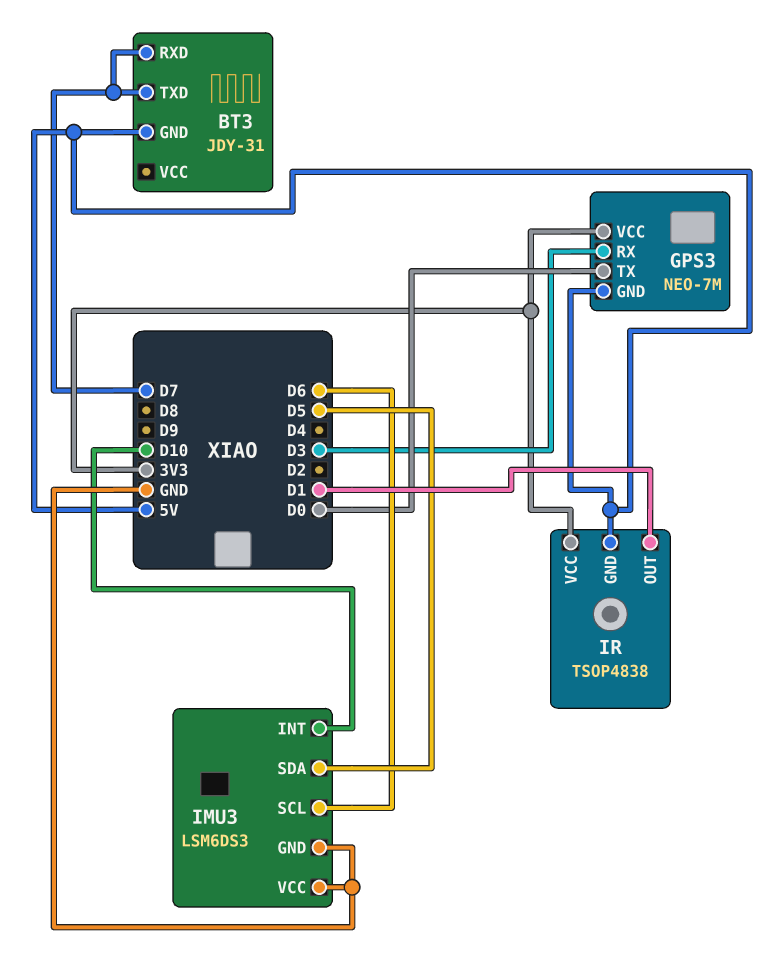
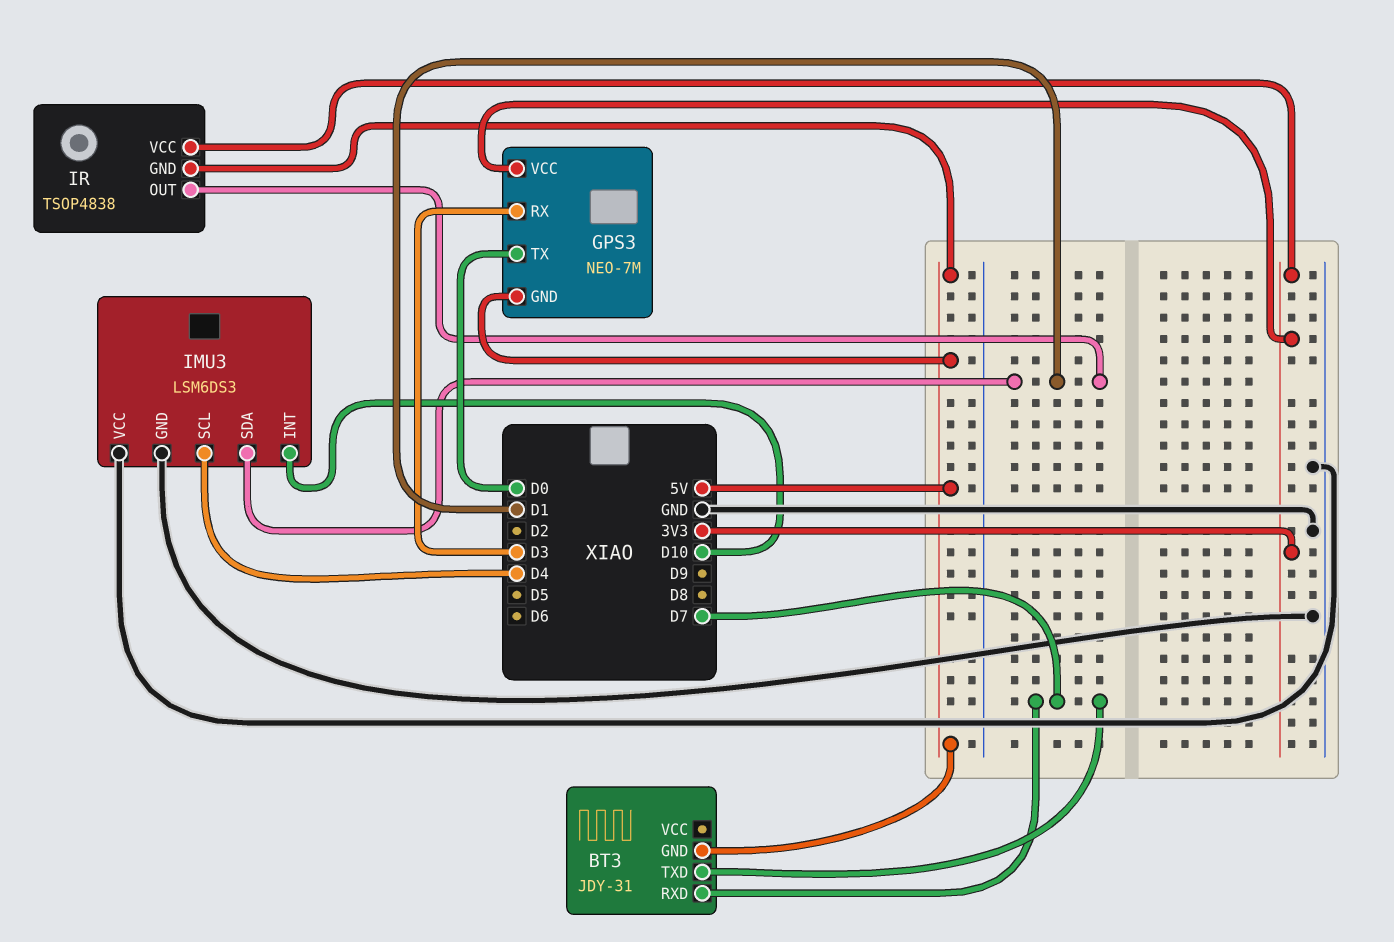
IMU3 pin SCL: D6 -> D4
IMU3 pin SDA: D5 -> D1

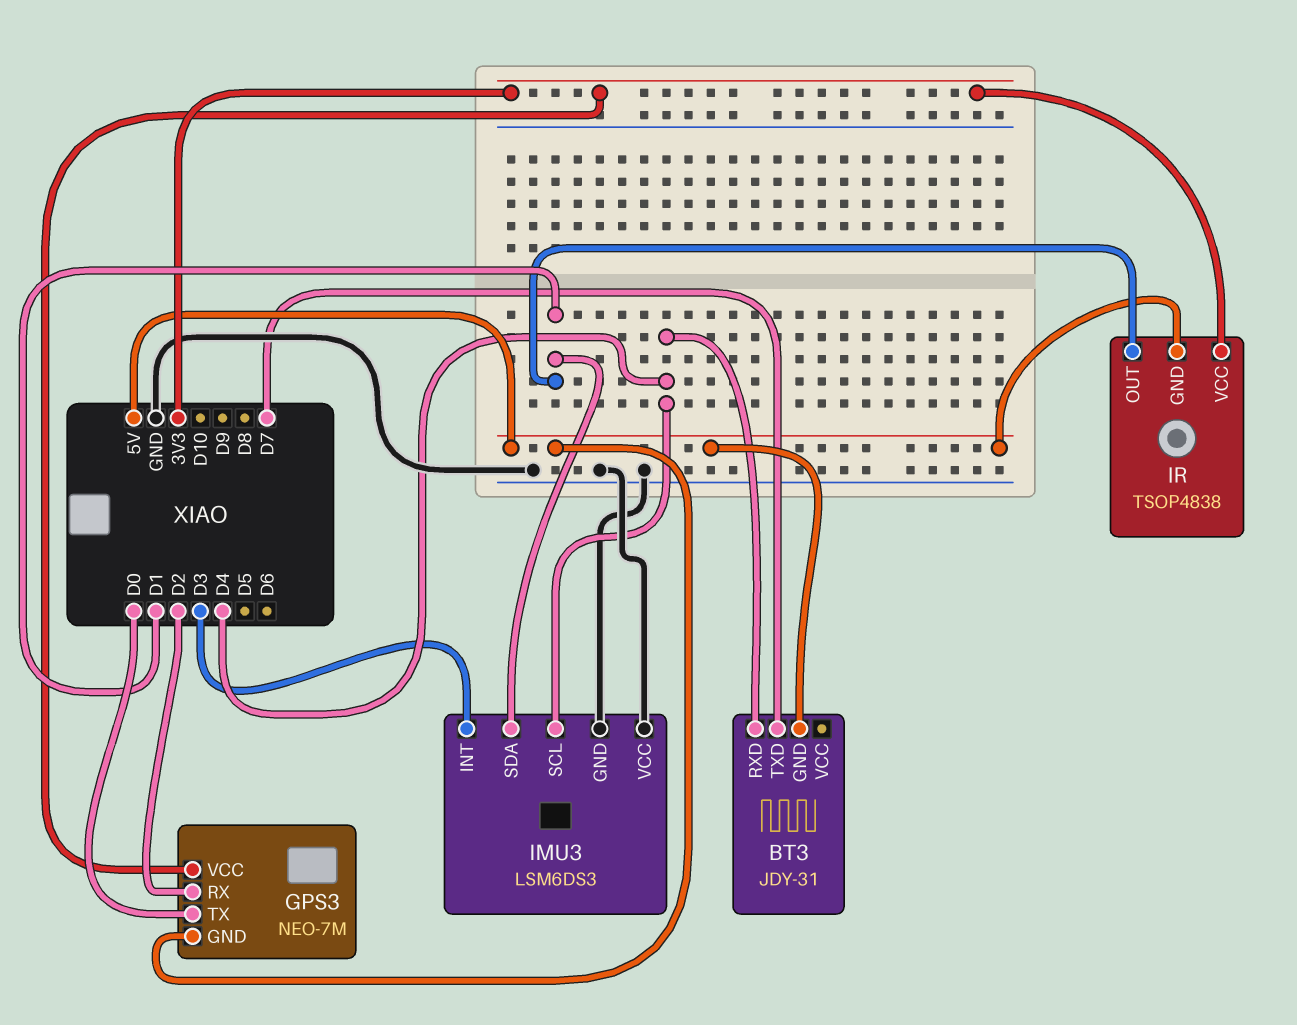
BT3 pin RXD: D7 -> D4
GPS3 pin RX: D3 -> D2
IMU3 pin INT: D10 -> D3

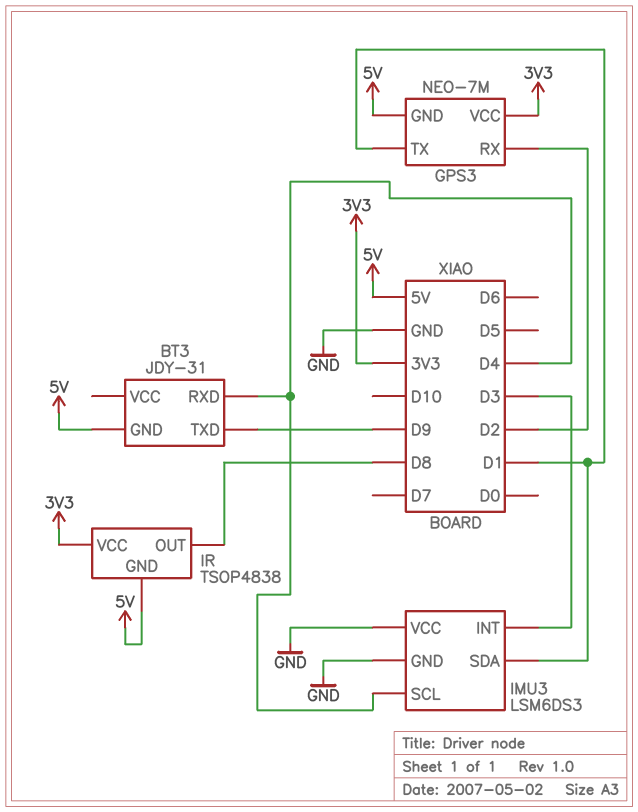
BT3 pin TXD: D7 -> D9
GPS3 pin TX: D0 -> D1
IR pin OUT: D1 -> D8

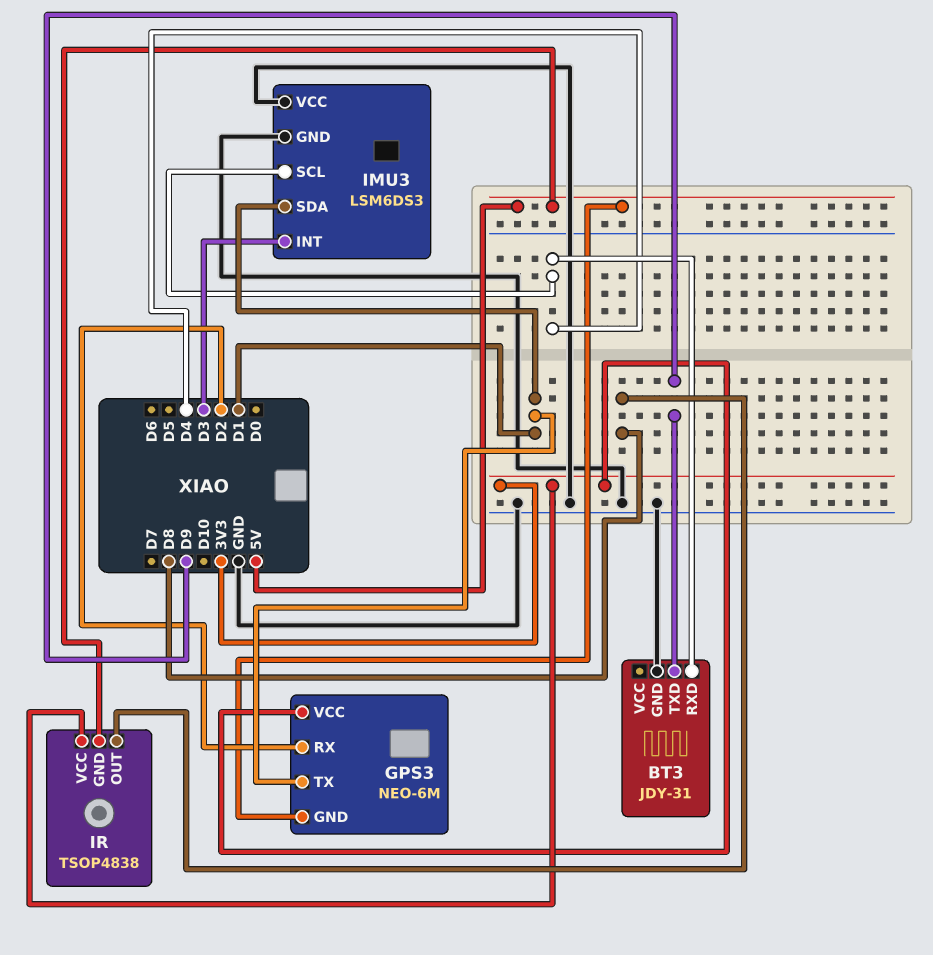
BT3 pin GND: 5V -> GND
GPS3: NEO-7M -> NEO-6M

